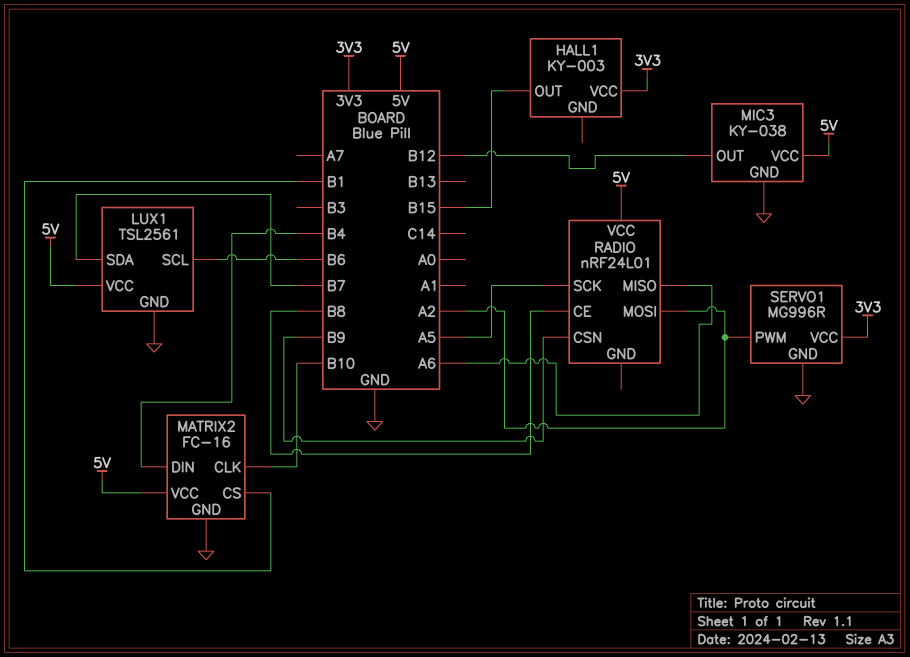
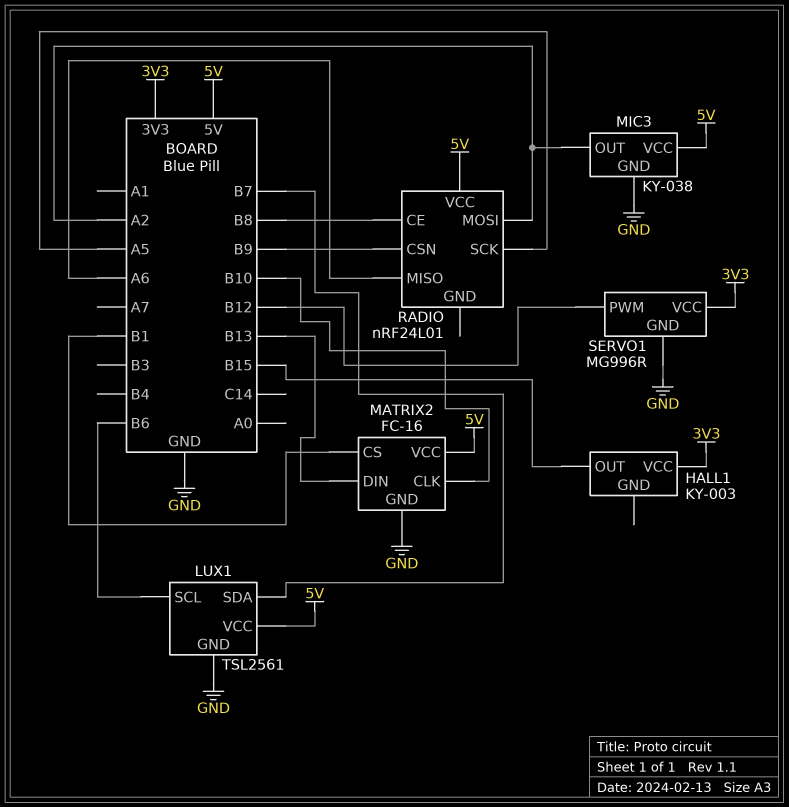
MATRIX2 pin DIN: B4 -> B13
MIC3 pin OUT: B12 -> A2
SERVO1 pin PWM: A2 -> B12

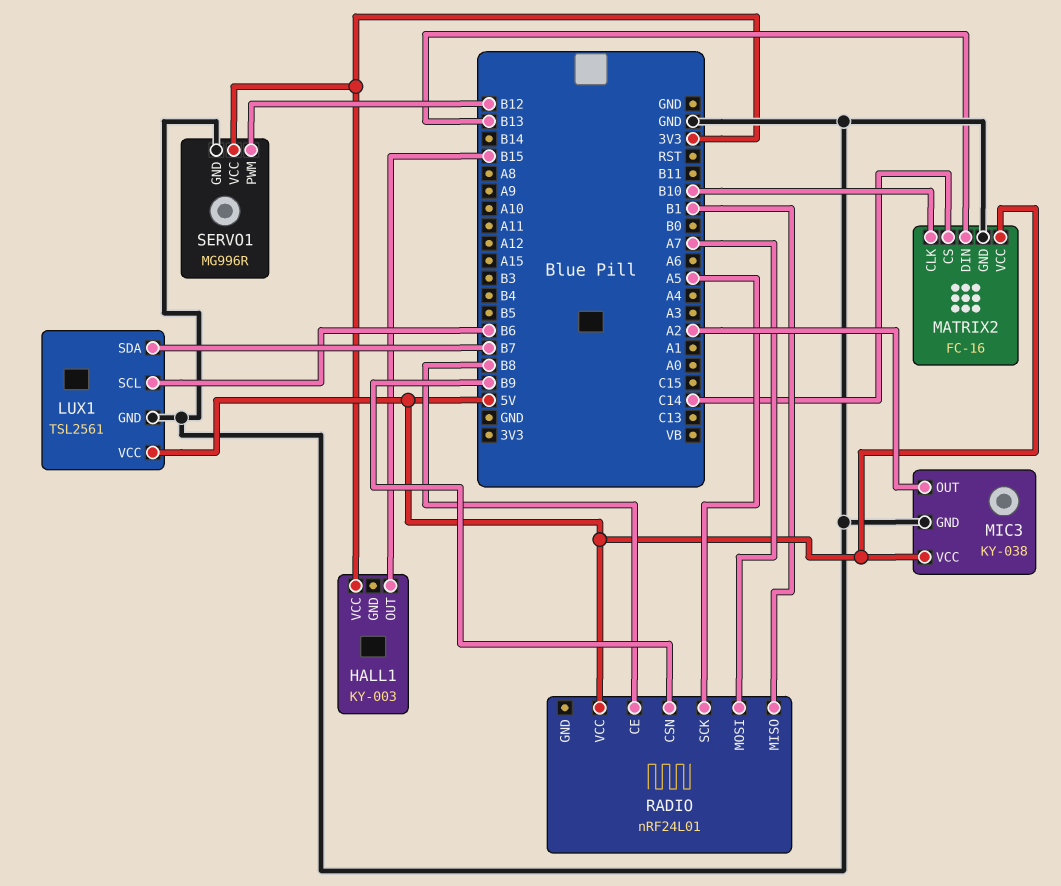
MATRIX2 pin CS: B1 -> C14
RADIO pin MISO: A6 -> B1
RADIO pin MOSI: A2 -> A7

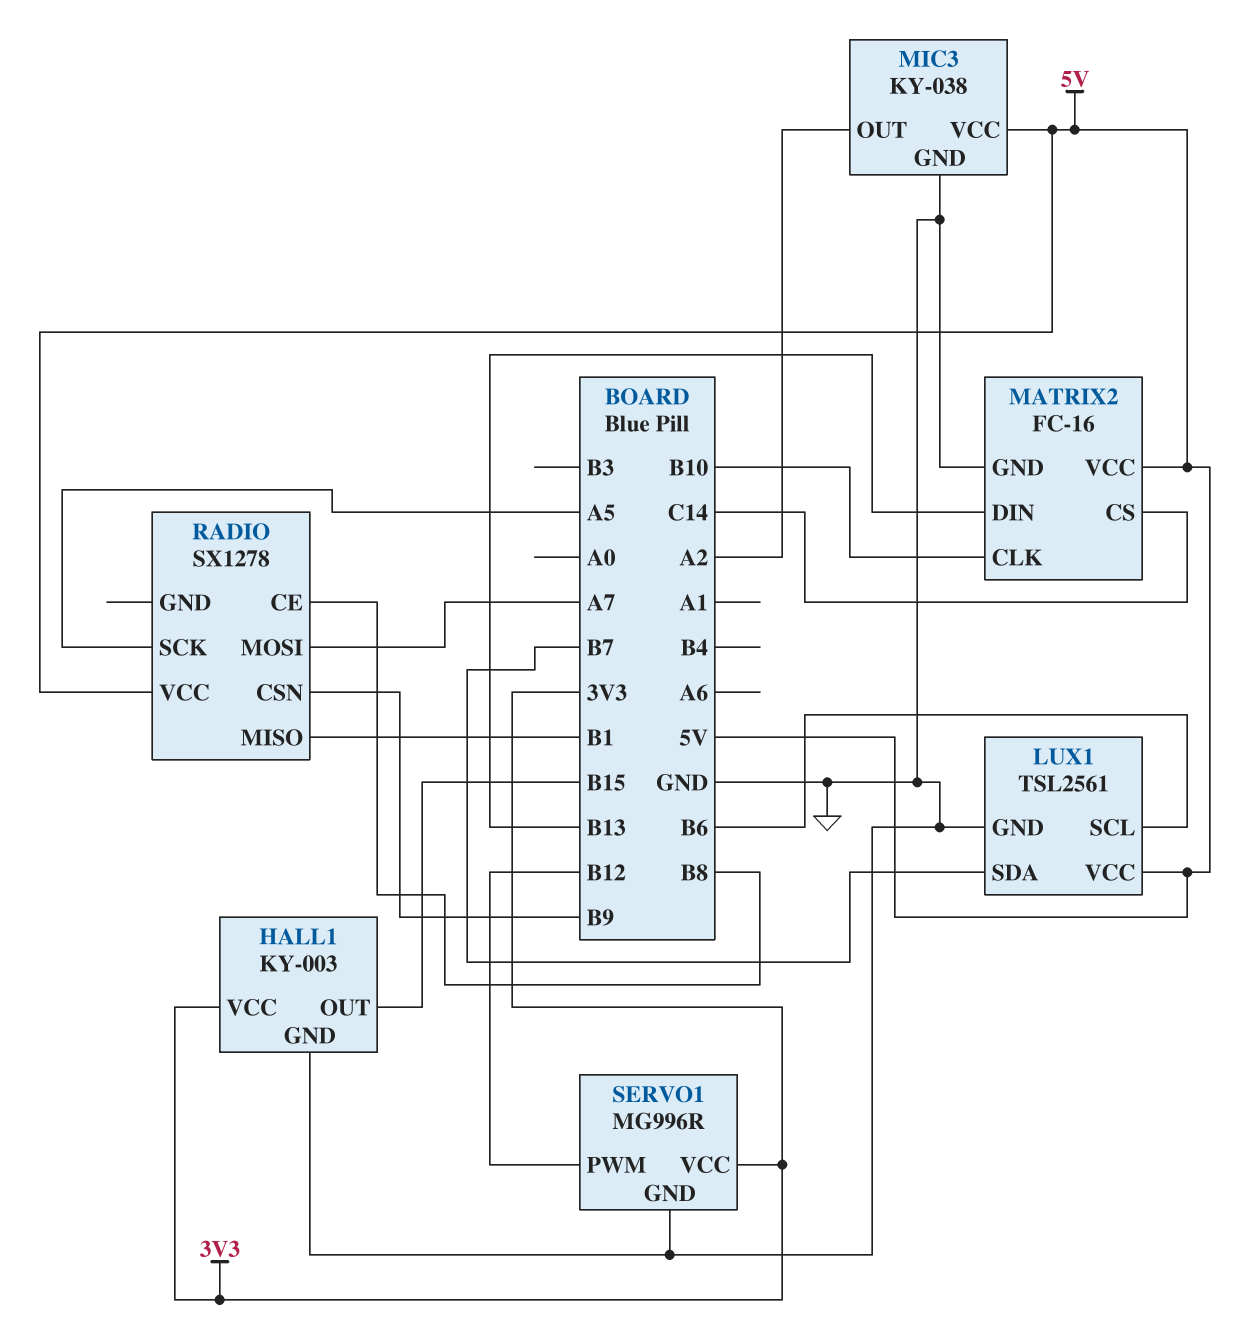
HALL1 pin GND: none -> GND
RADIO: nRF24L01 -> SX1278

